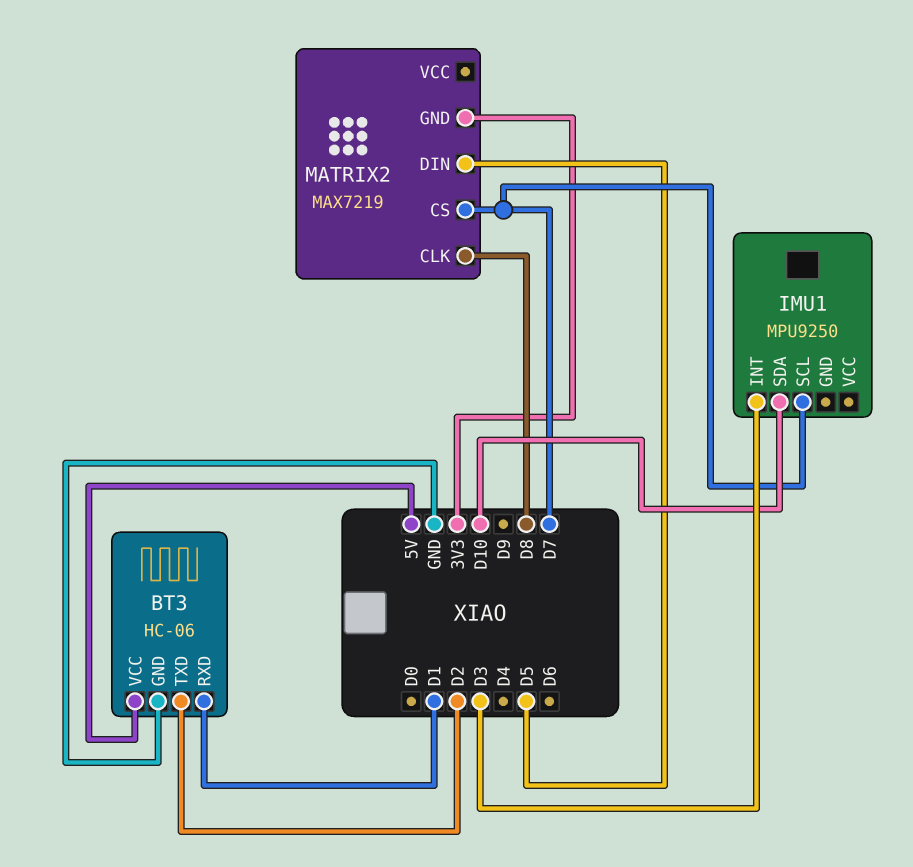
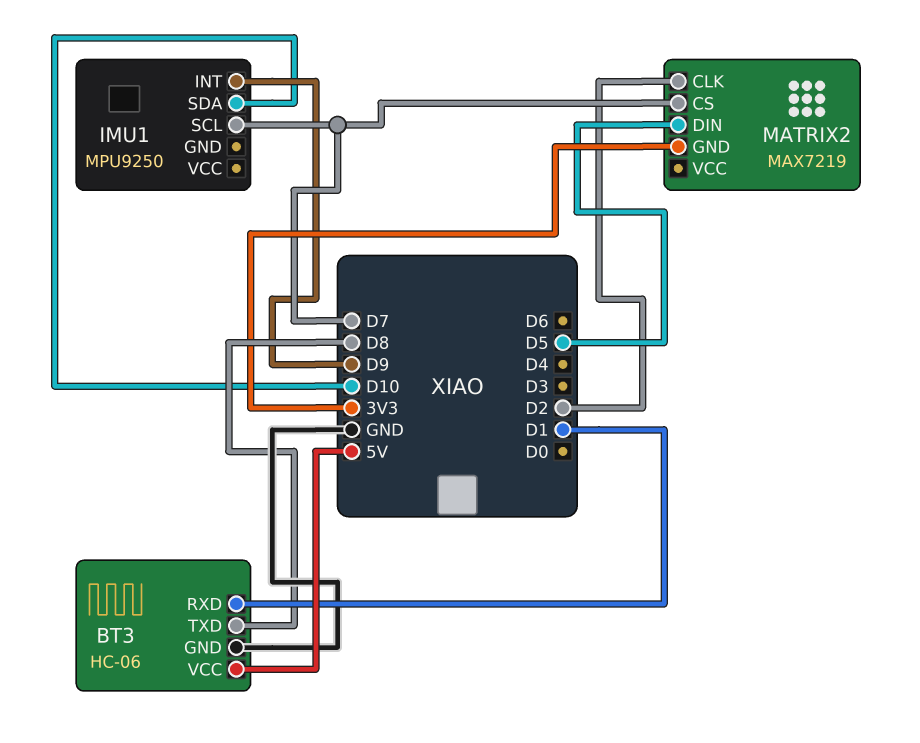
BT3 pin TXD: D2 -> D8
IMU1 pin INT: D3 -> D9
MATRIX2 pin CLK: D8 -> D2

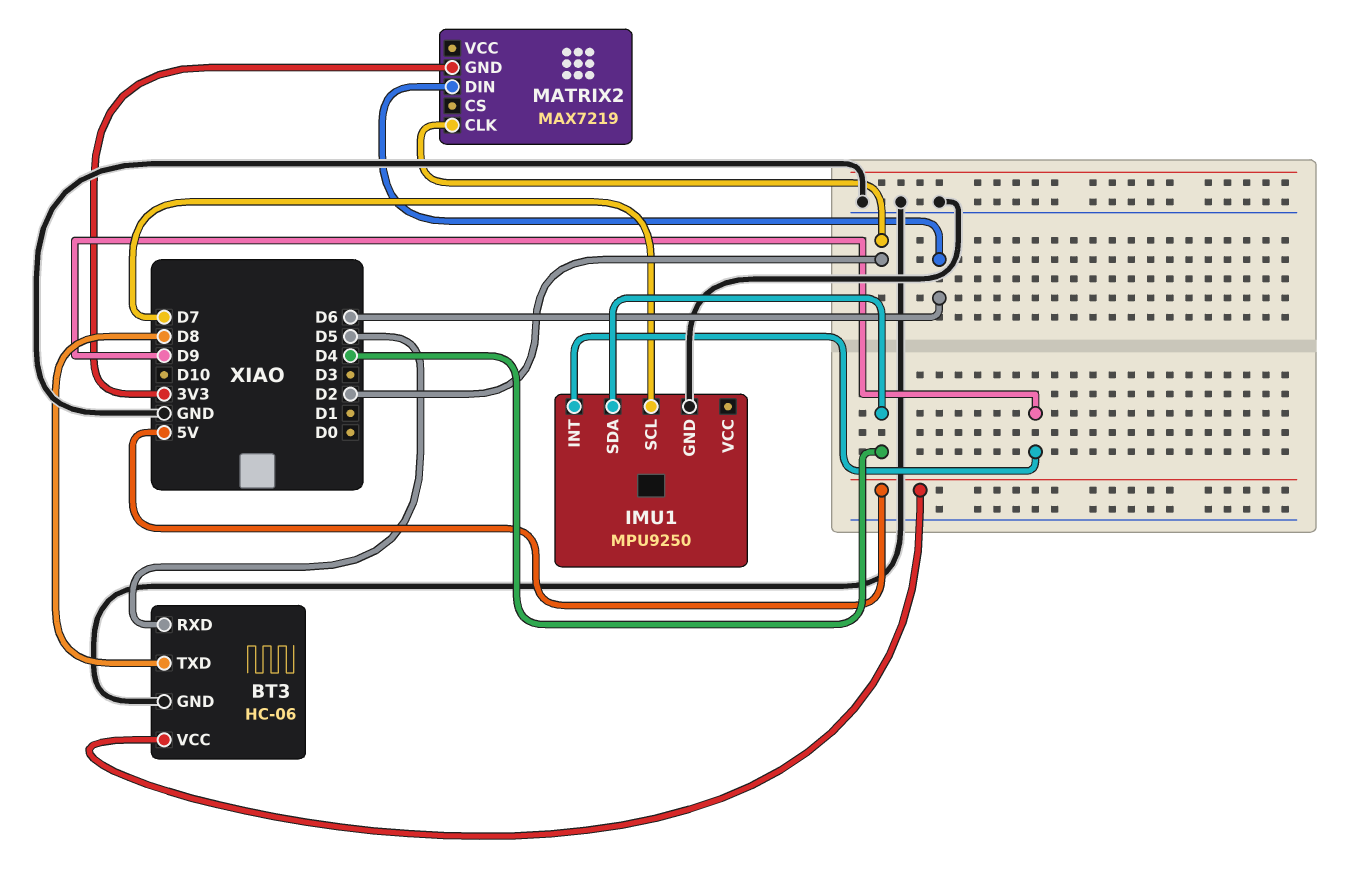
BT3 pin RXD: D1 -> D5
IMU1 pin GND: none -> GND
IMU1 pin SDA: D10 -> D4
MATRIX2 pin CS: D7 -> none
MATRIX2 pin DIN: D5 -> D6

